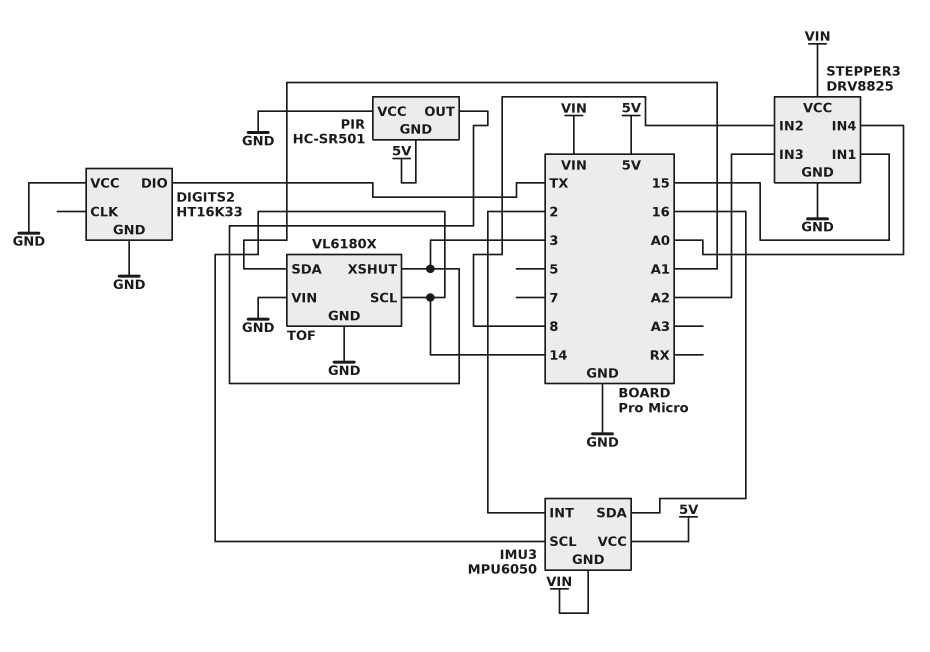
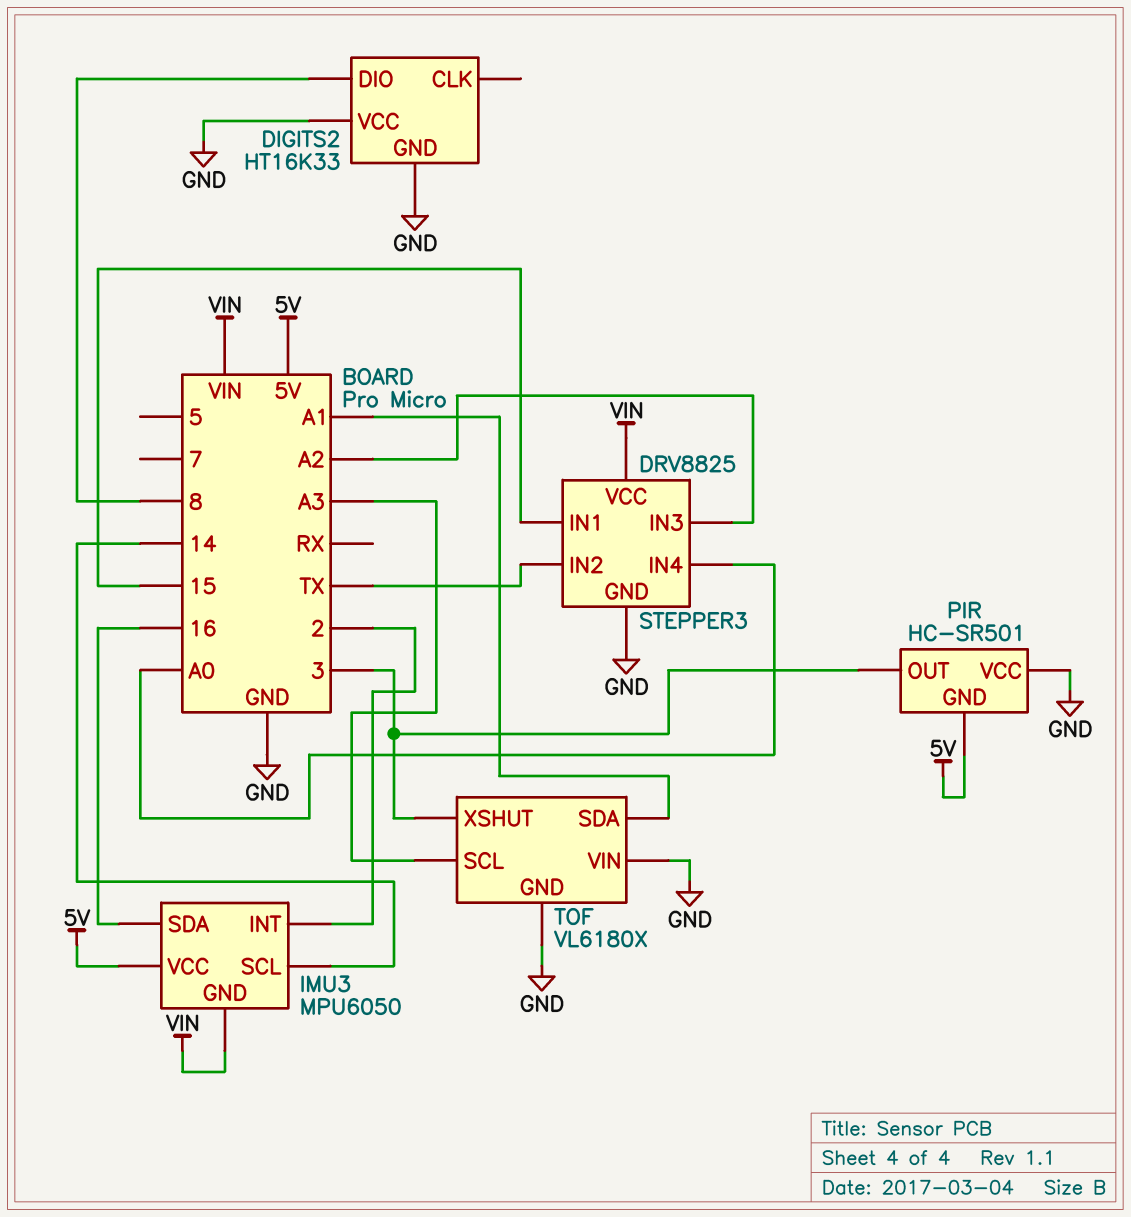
DIGITS2 pin DIO: TX -> 8
STEPPER3 pin IN2: 8 -> TX
TOF pin SCL: 14 -> A3

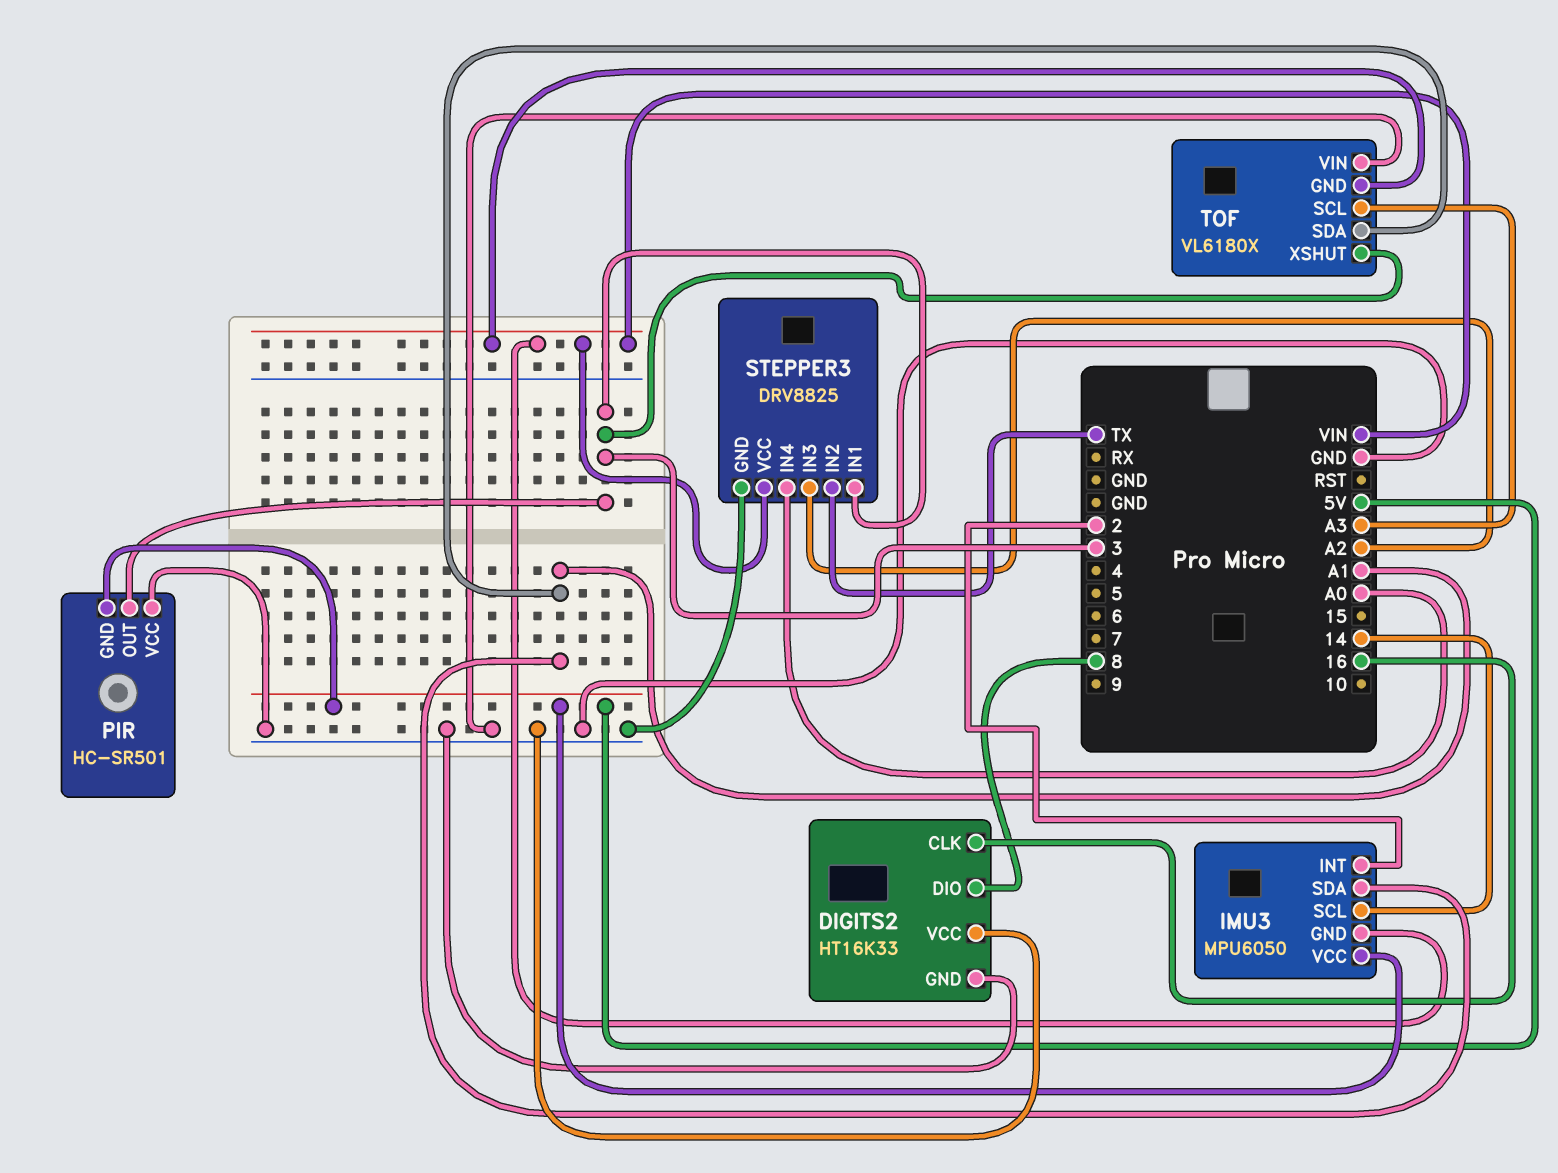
DIGITS2 pin CLK: none -> 16
IMU3 pin SDA: 16 -> A1
STEPPER3 pin IN1: 15 -> 3
TOF pin GND: GND -> VIN

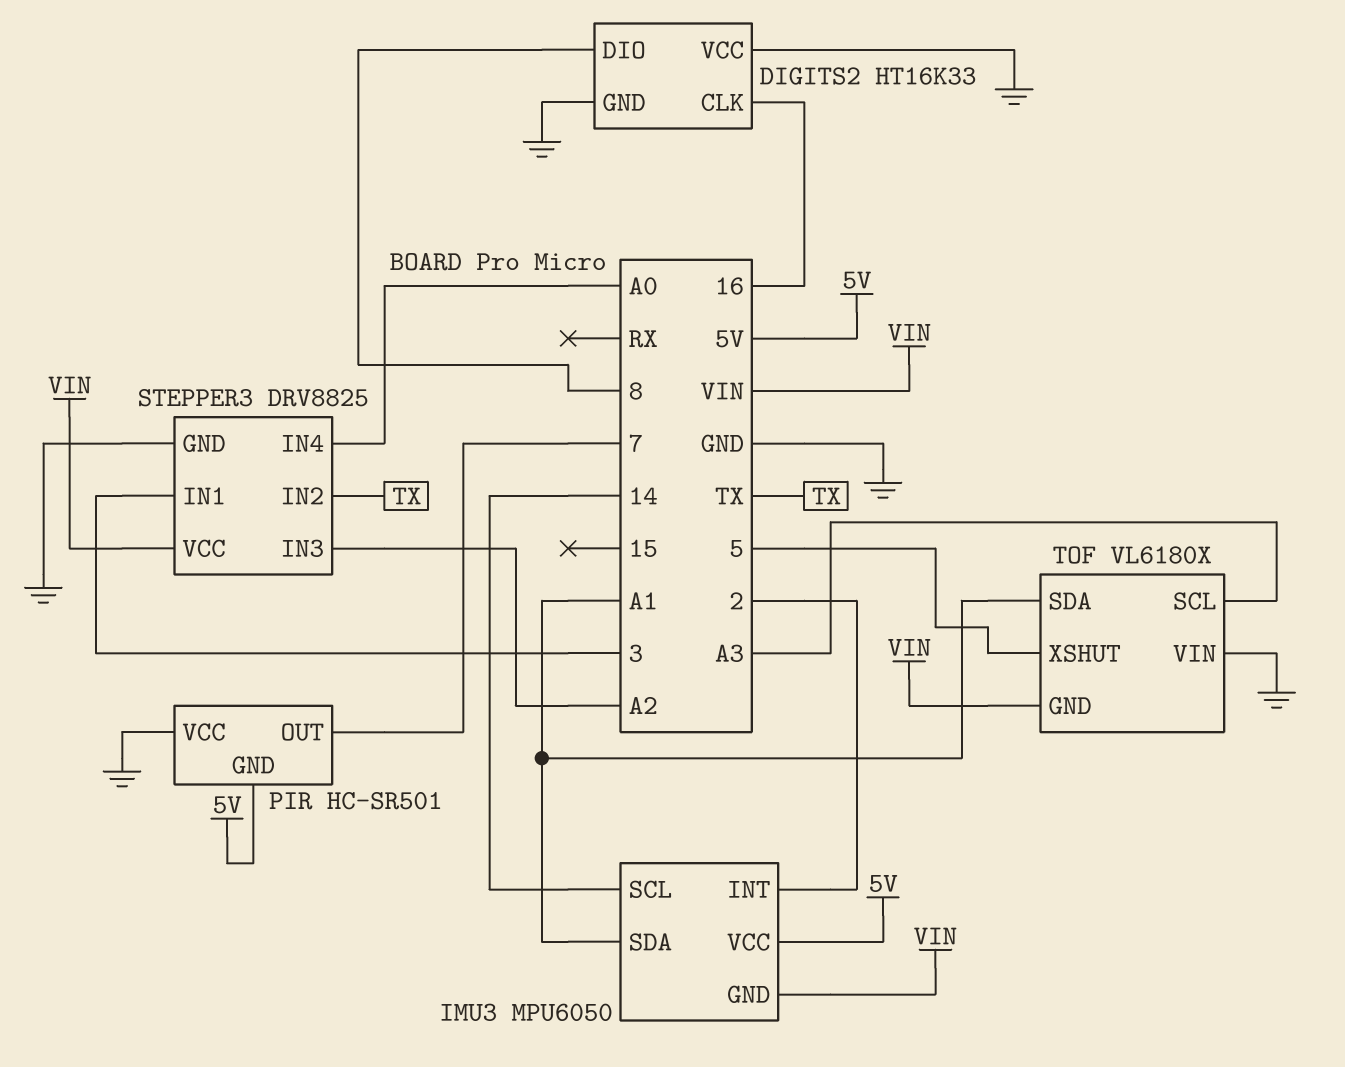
PIR pin OUT: 3 -> 7
TOF pin XSHUT: 3 -> 5

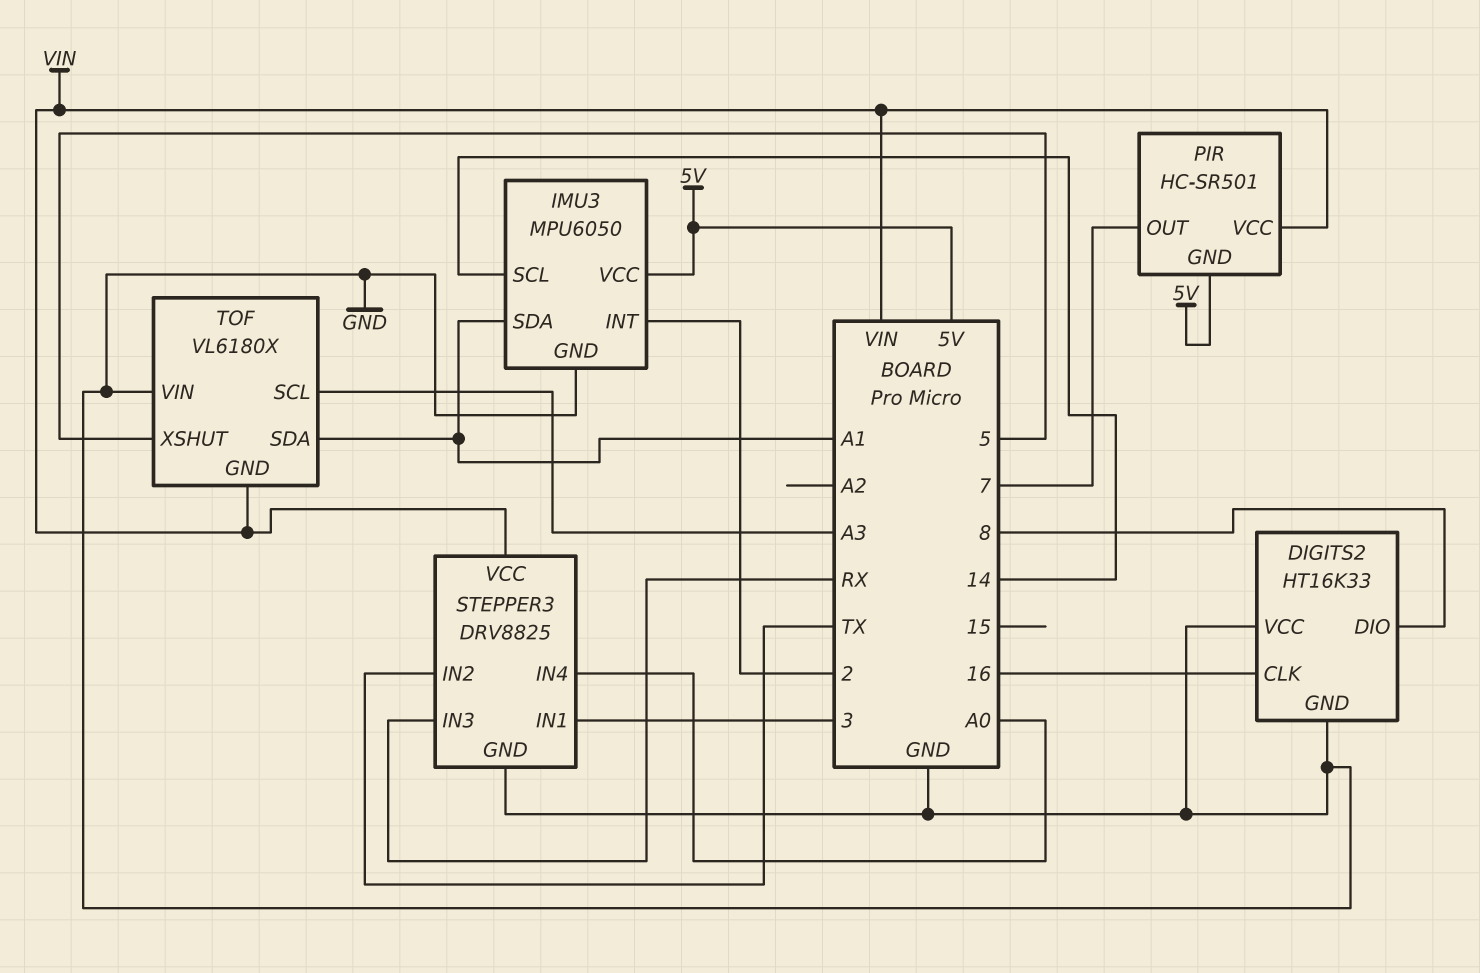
IMU3 pin GND: VIN -> GND
PIR pin VCC: GND -> VIN
STEPPER3 pin IN3: A2 -> RX

